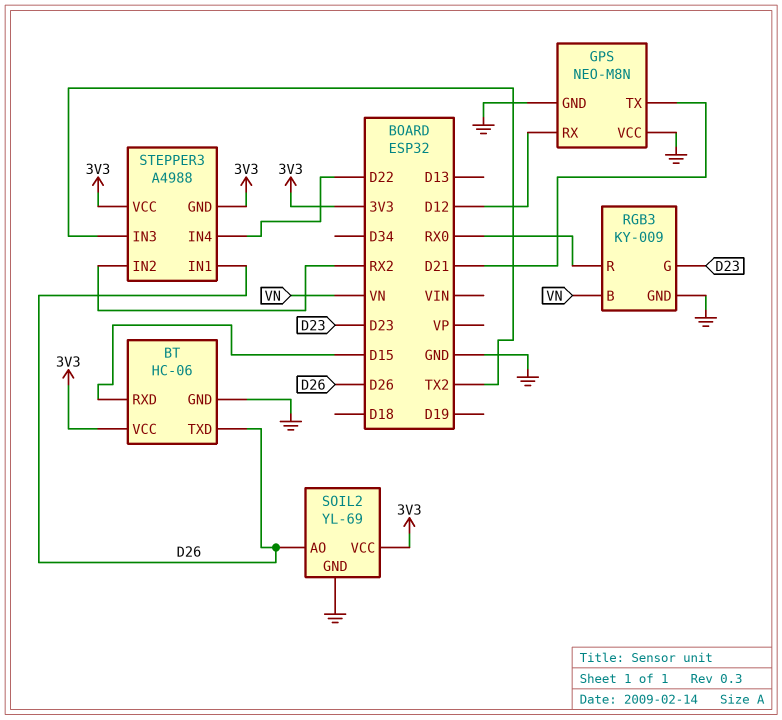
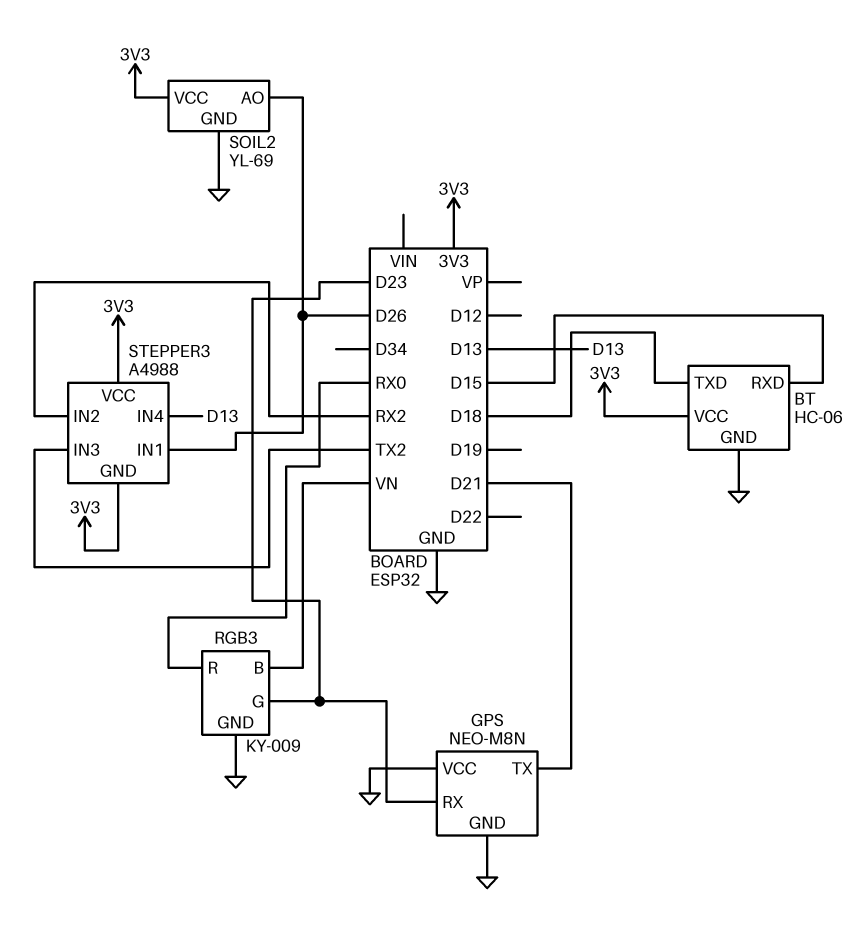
BT pin TXD: D26 -> D18
GPS pin RX: D12 -> D23
STEPPER3 pin IN4: D22 -> D13

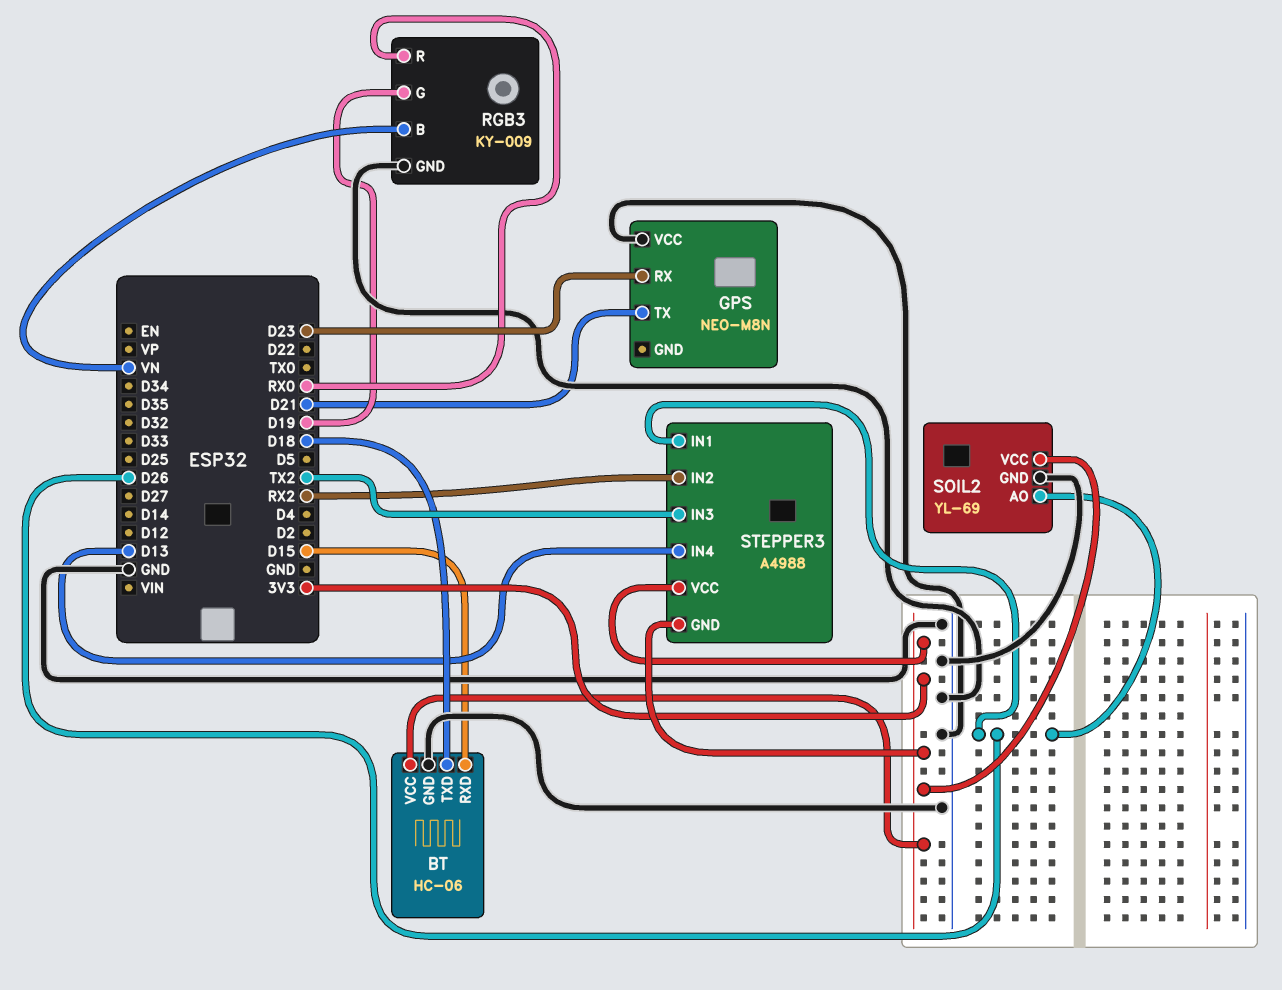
GPS pin GND: GND -> none
RGB3 pin G: D23 -> D19

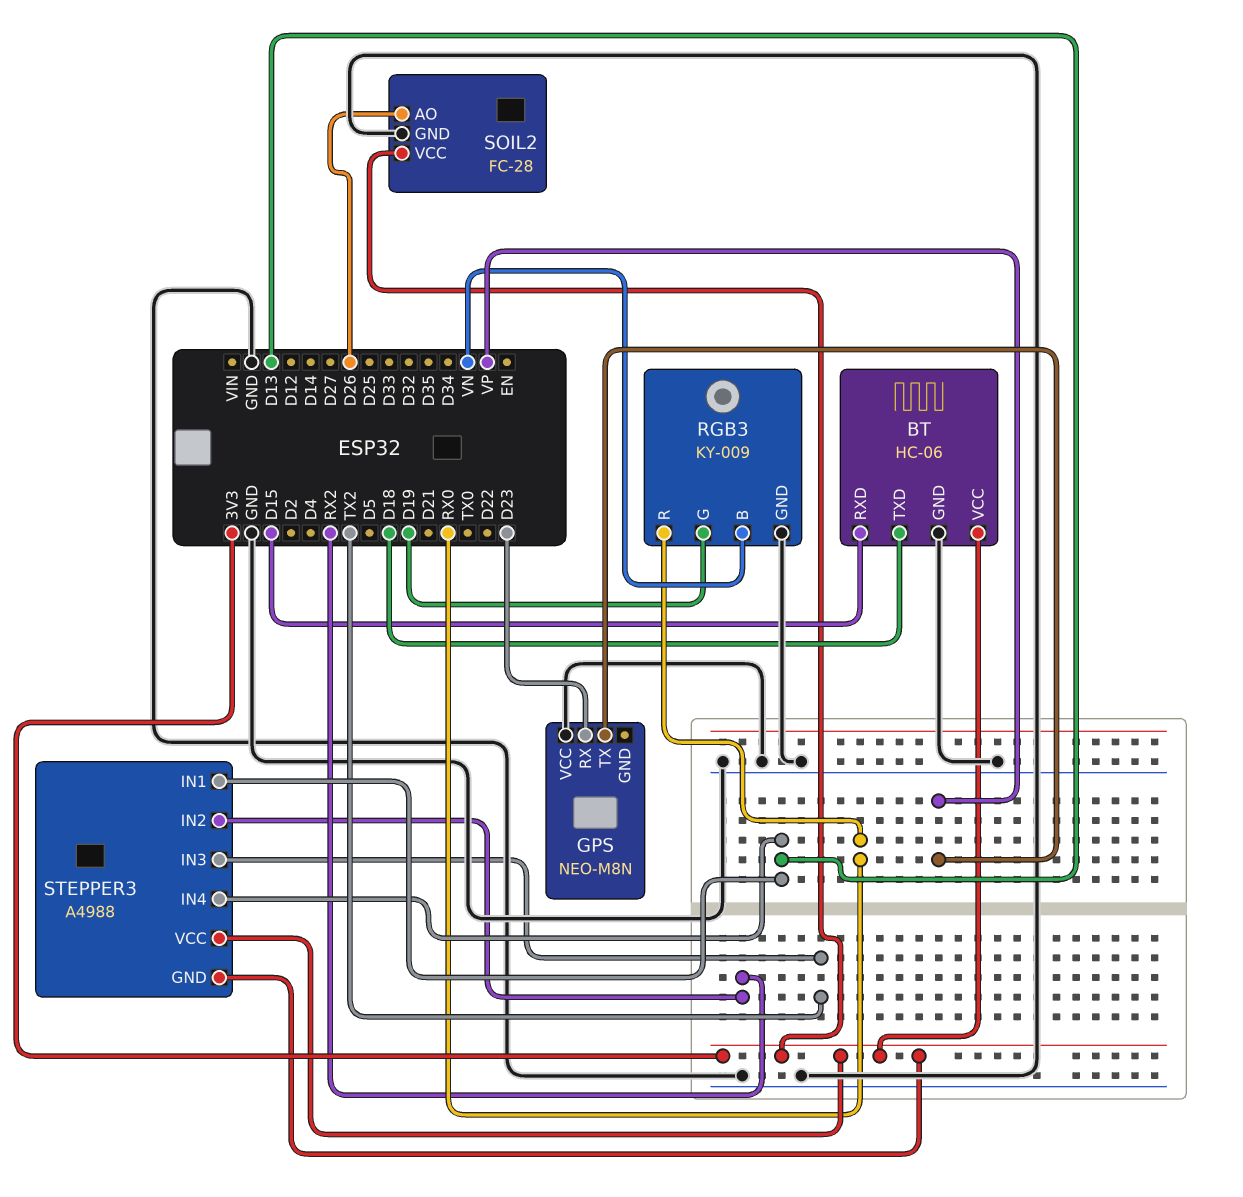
GPS pin TX: D21 -> VP
SOIL2: YL-69 -> FC-28
STEPPER3 pin IN1: D26 -> D13

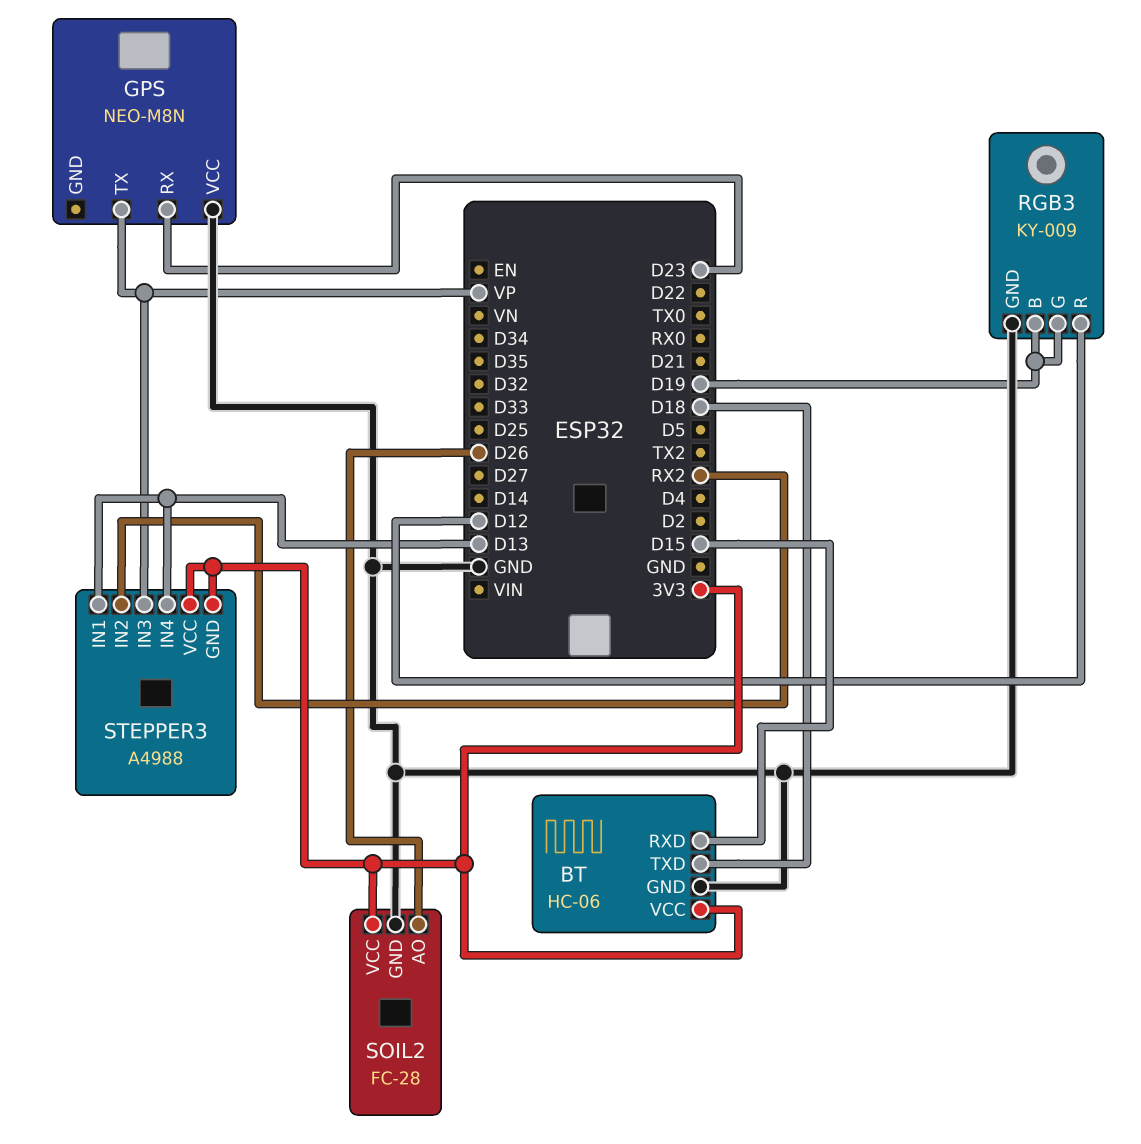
RGB3 pin B: VN -> D19
RGB3 pin R: RX0 -> D12
STEPPER3 pin IN3: TX2 -> VP

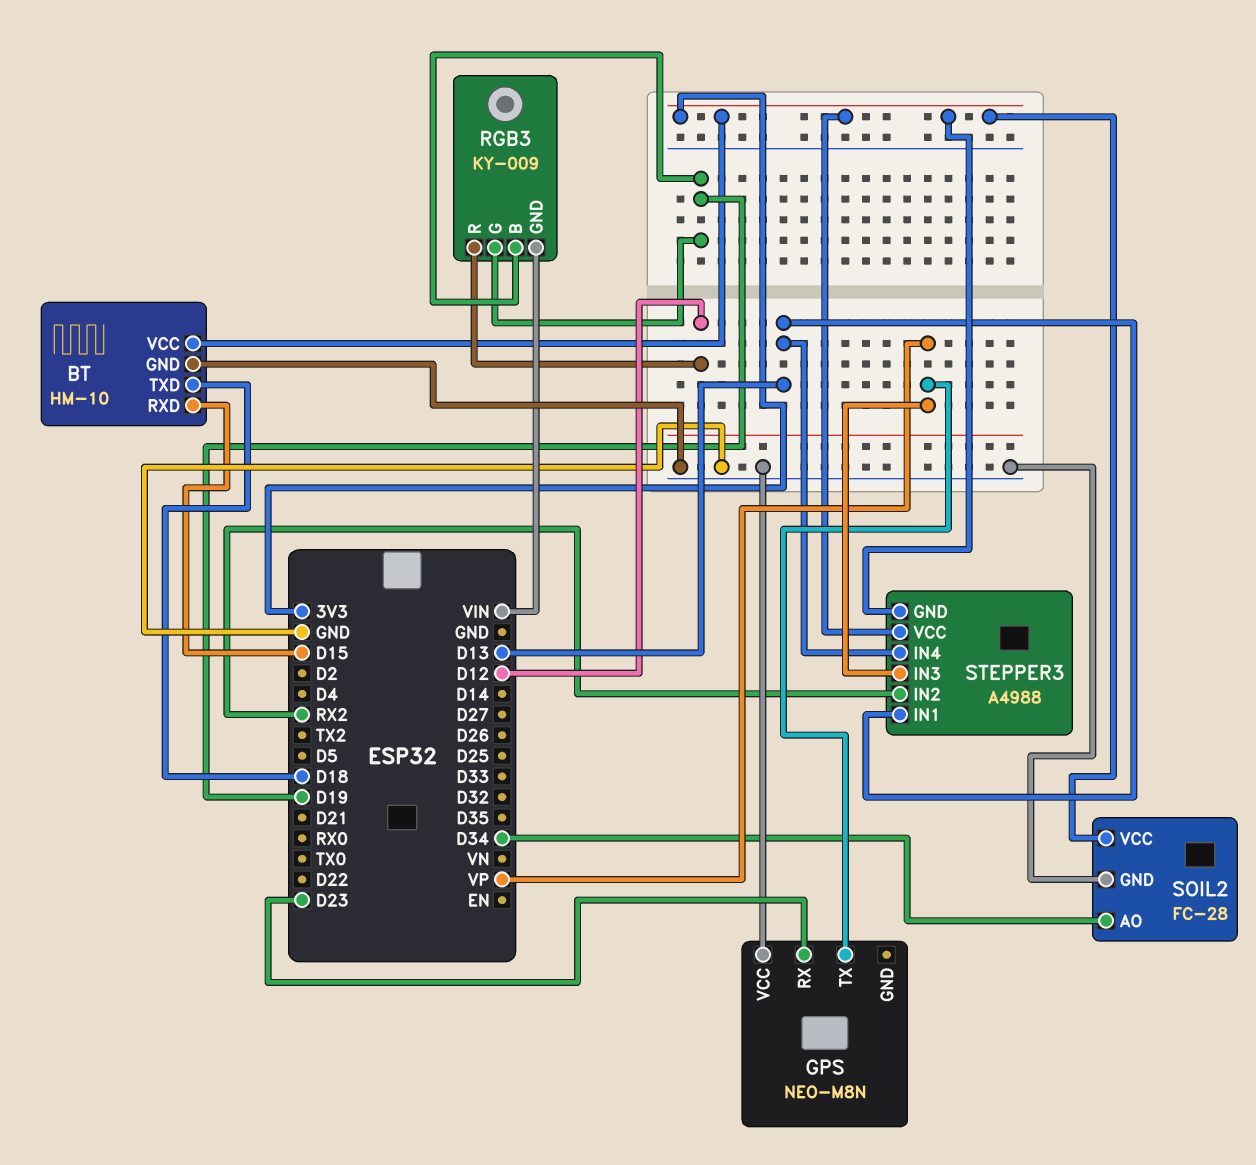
BT: HC-06 -> HM-10
RGB3 pin GND: GND -> VIN
SOIL2 pin AO: D26 -> D34

